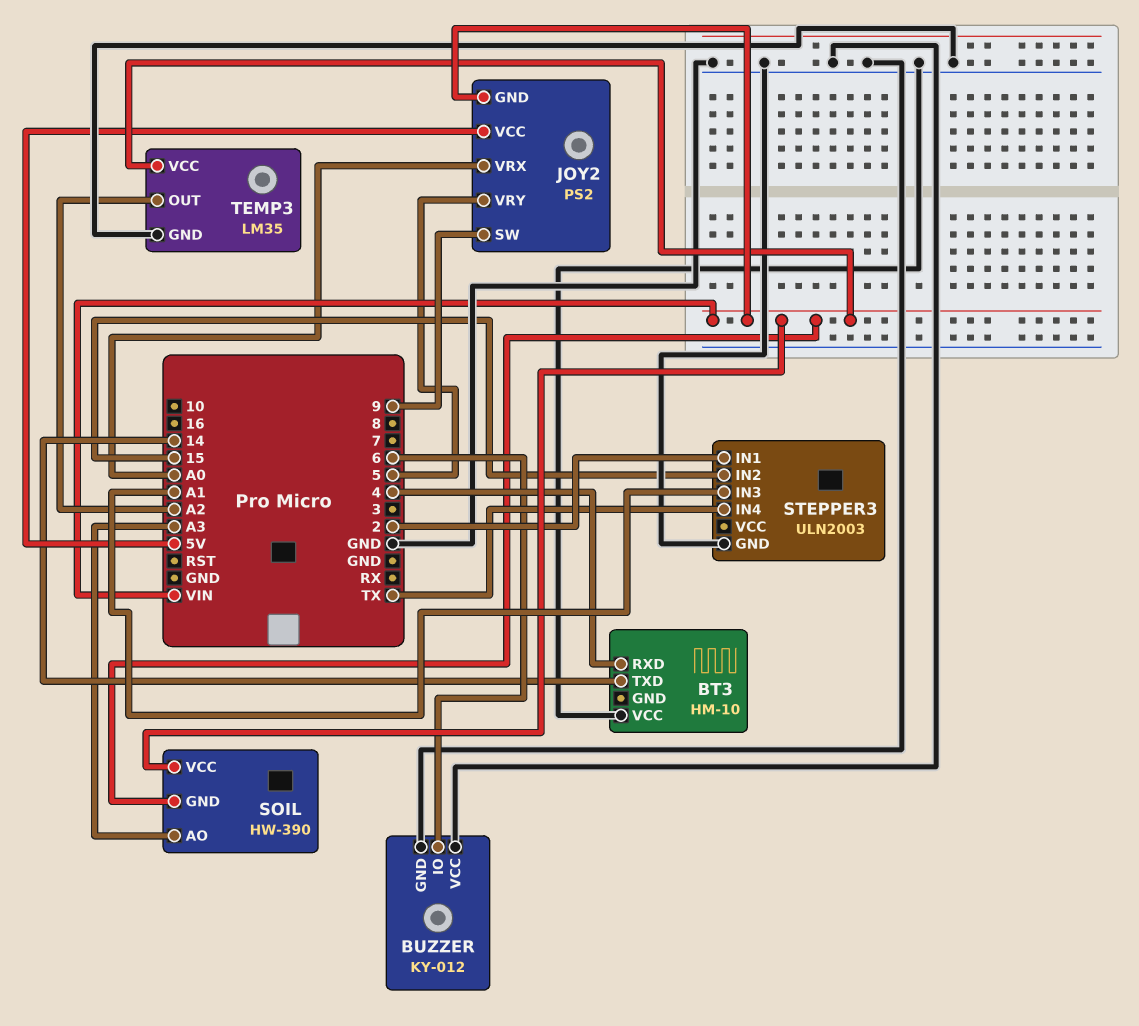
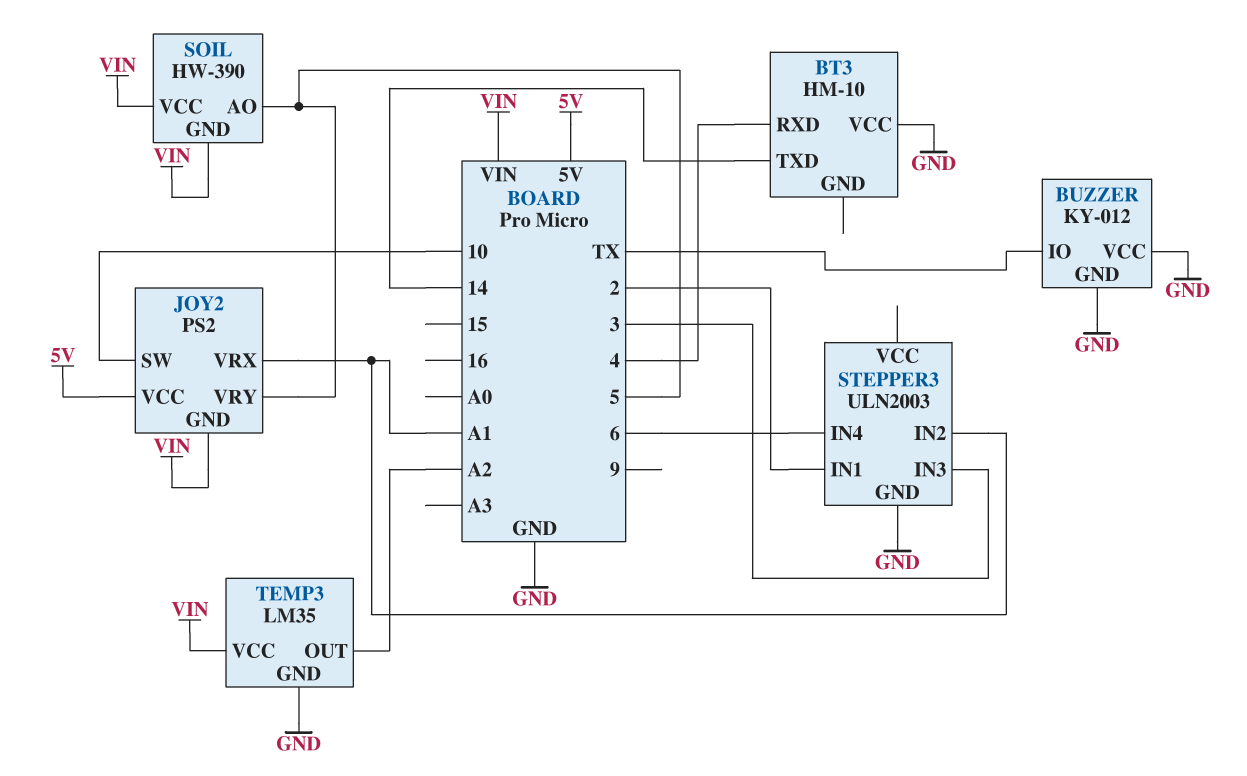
BUZZER pin IO: 6 -> TX
JOY2 pin SW: 9 -> 10
JOY2 pin VRX: A0 -> A1
SOIL pin AO: A3 -> 5
STEPPER3 pin IN2: 15 -> A1
STEPPER3 pin IN3: A1 -> 3
STEPPER3 pin IN4: TX -> 6

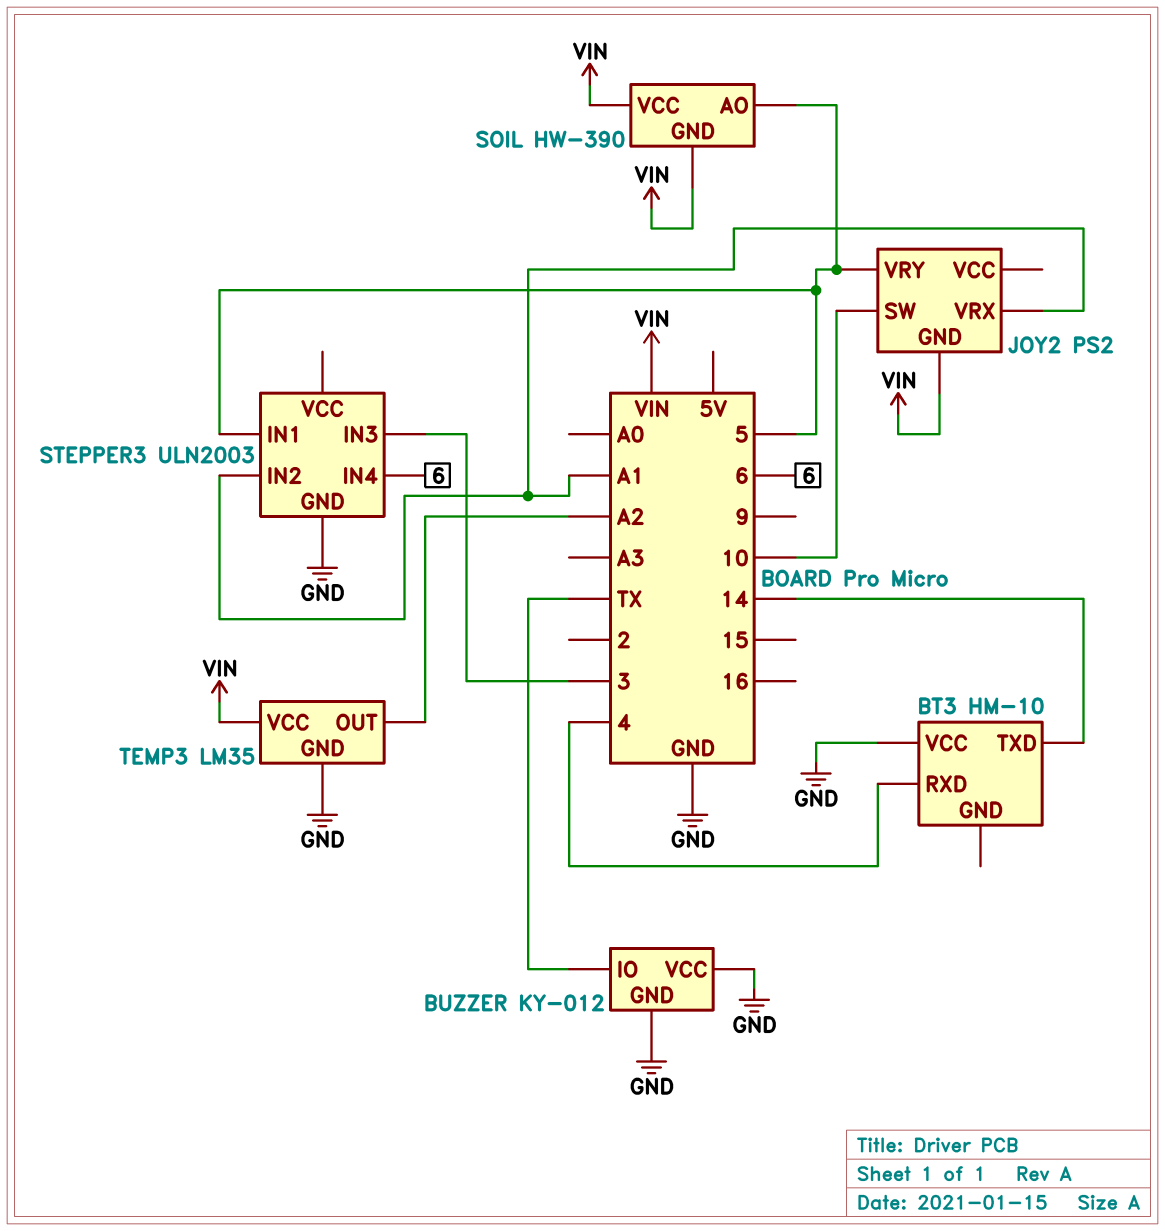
JOY2 pin VCC: 5V -> none
STEPPER3 pin IN1: 2 -> 5

